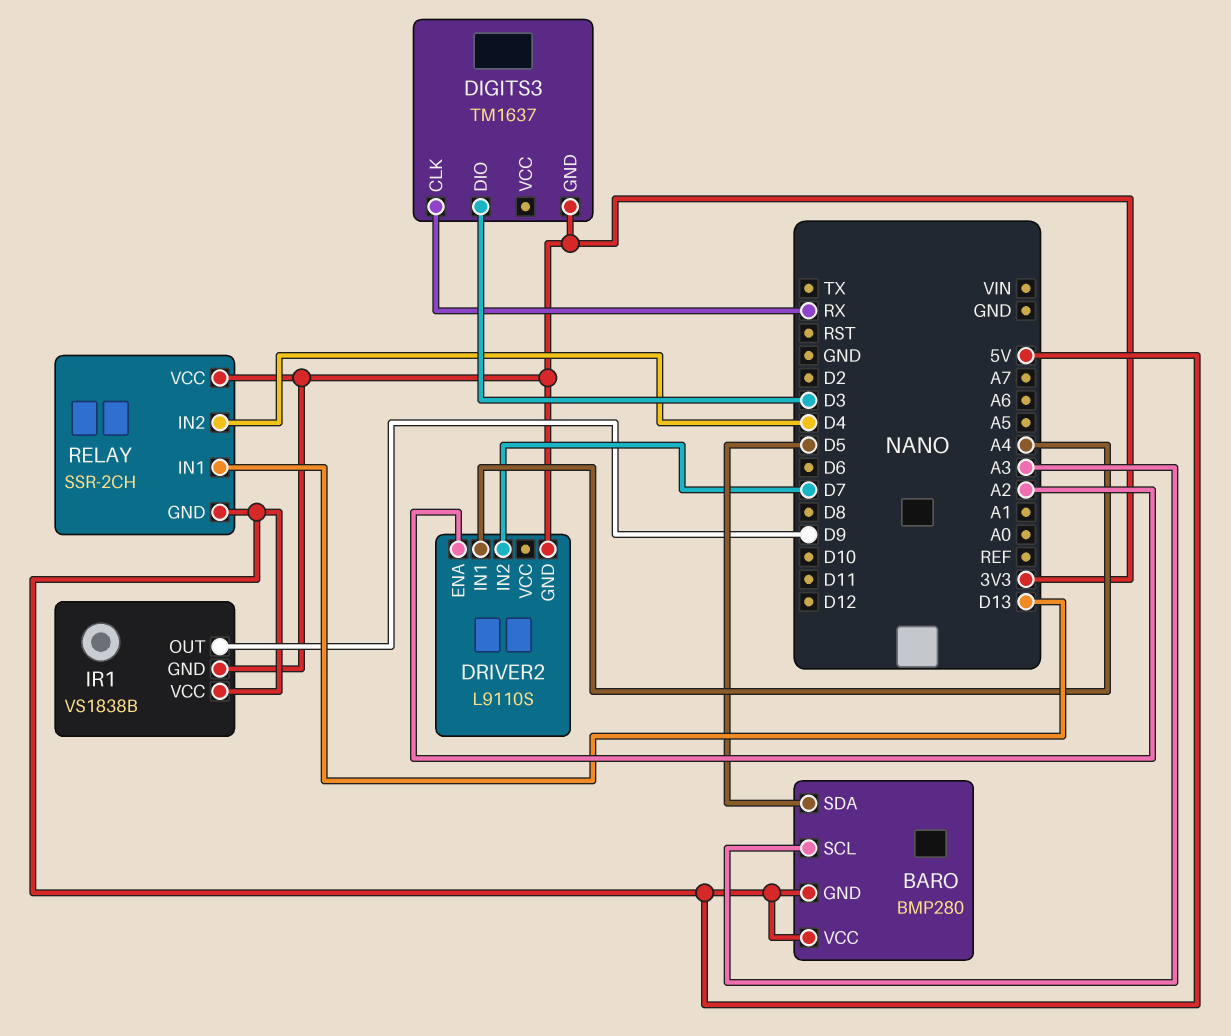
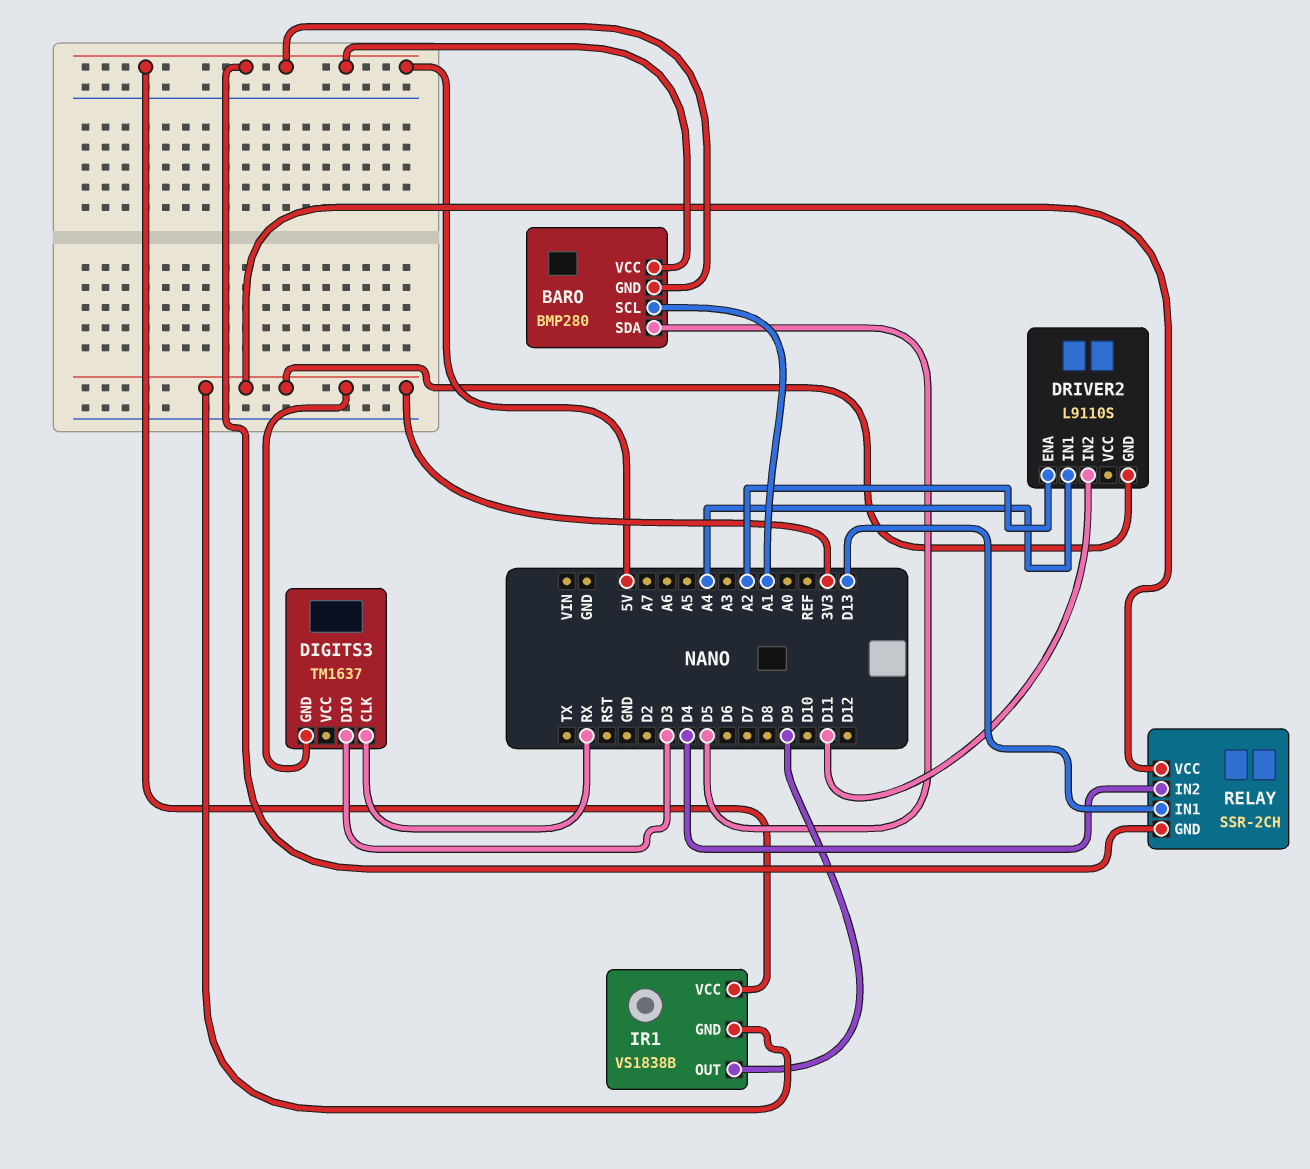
BARO pin SCL: A3 -> A1
DRIVER2 pin IN2: D7 -> D11

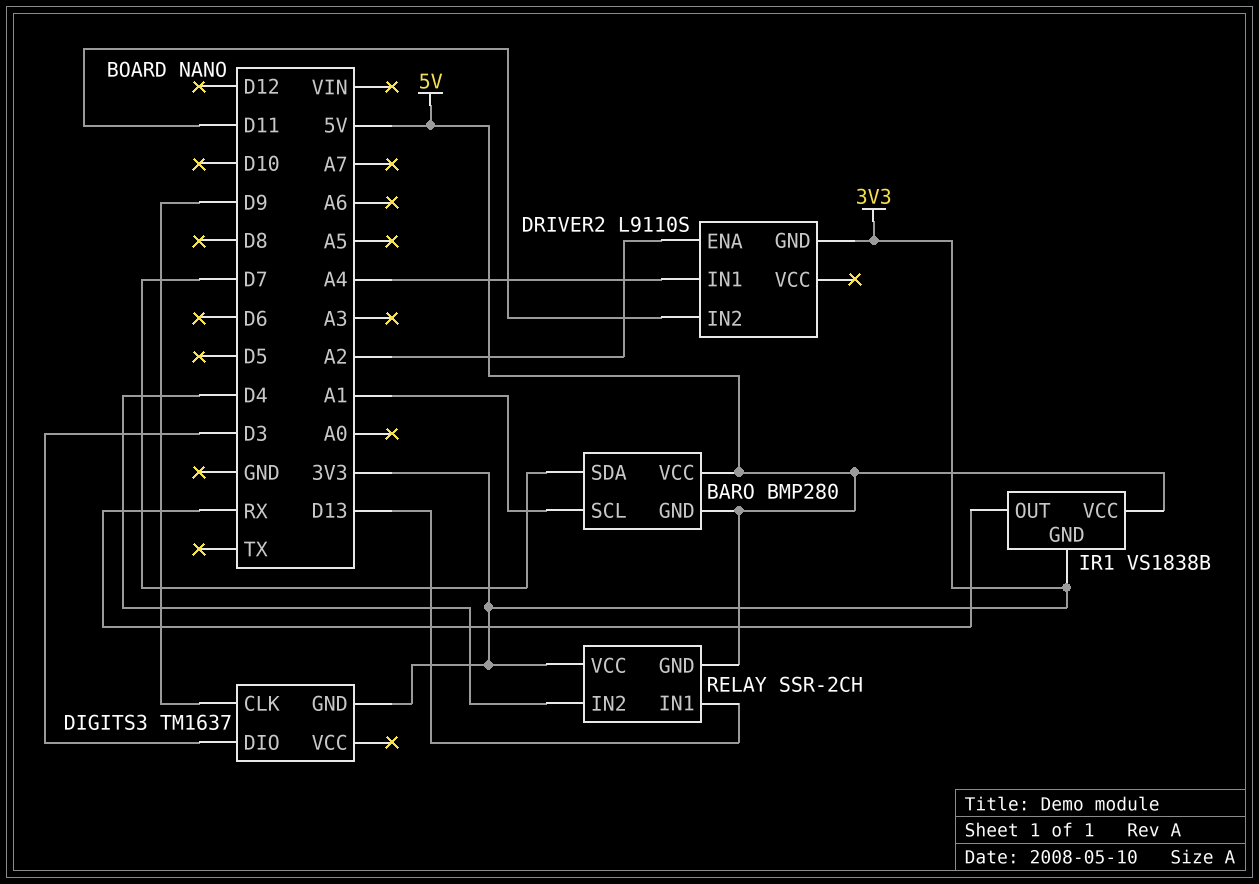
BARO pin SDA: D5 -> D7
DIGITS3 pin CLK: RX -> D9
IR1 pin OUT: D9 -> RX

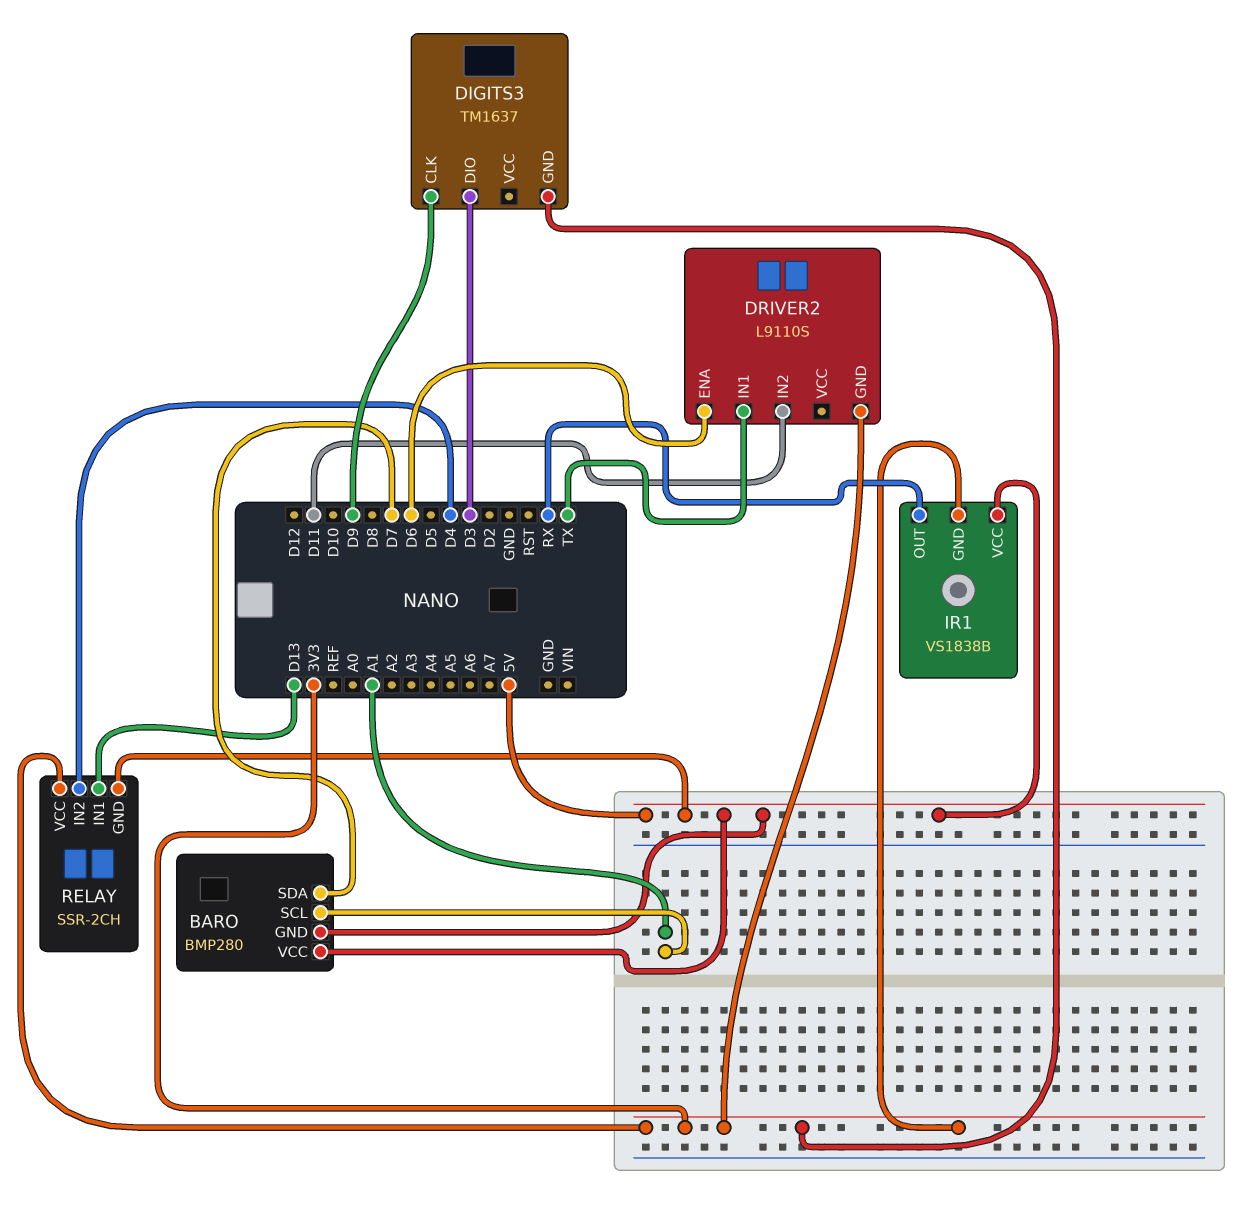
DRIVER2 pin ENA: A2 -> D6
DRIVER2 pin IN1: A4 -> TX

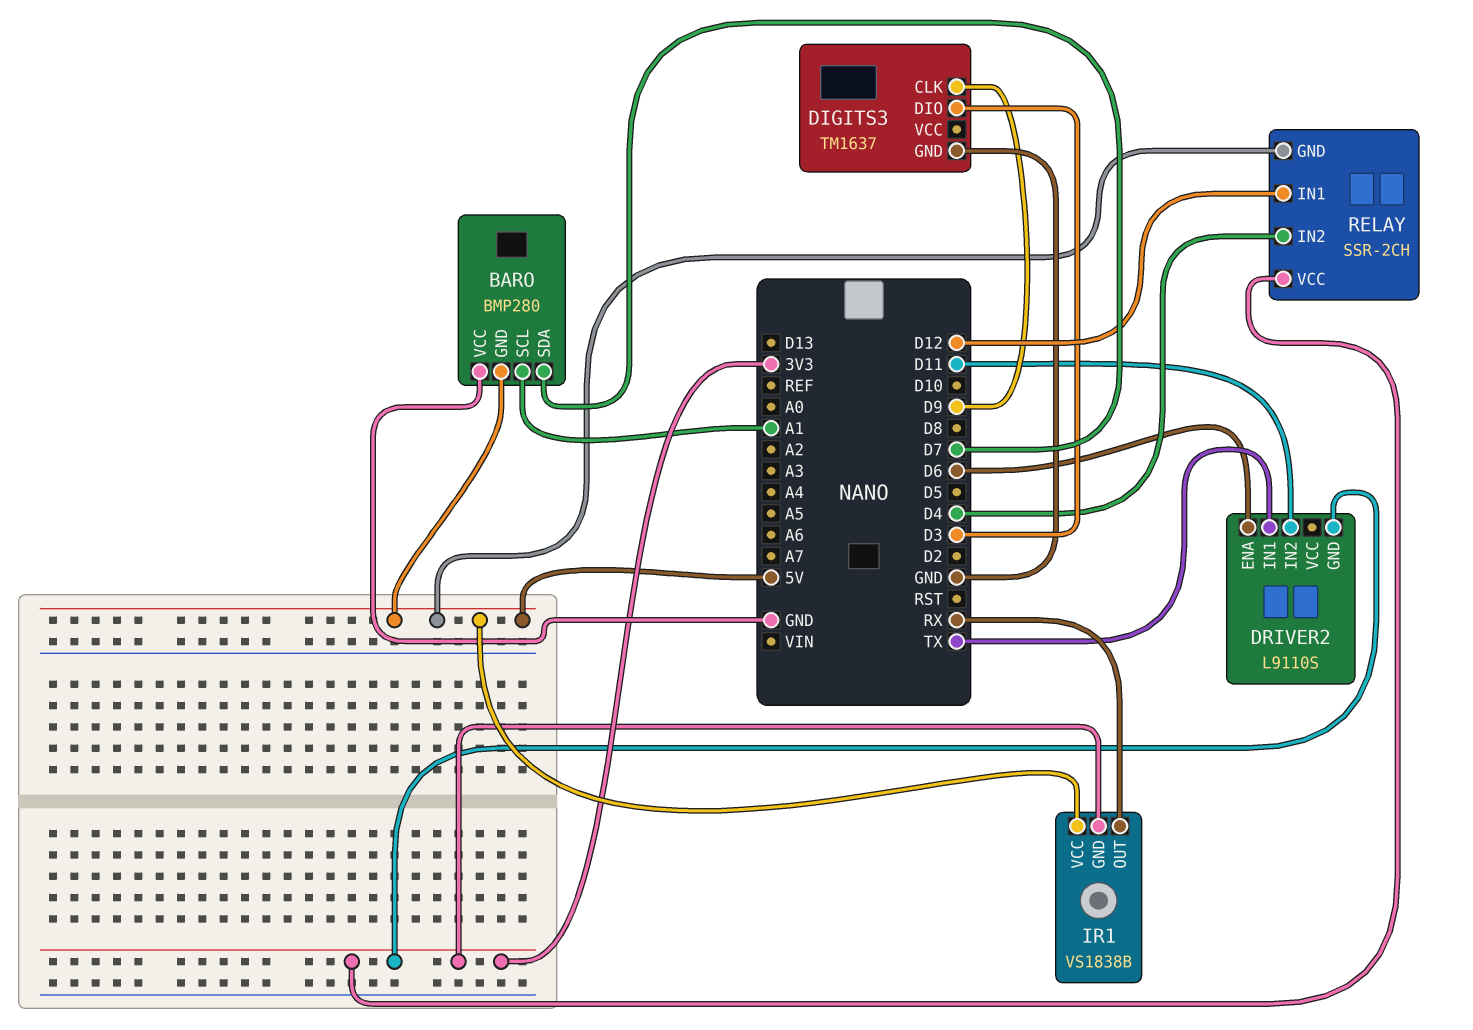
BARO pin VCC: 5V -> GND
DIGITS3 pin GND: 3V3 -> GND
RELAY pin IN1: D13 -> D12

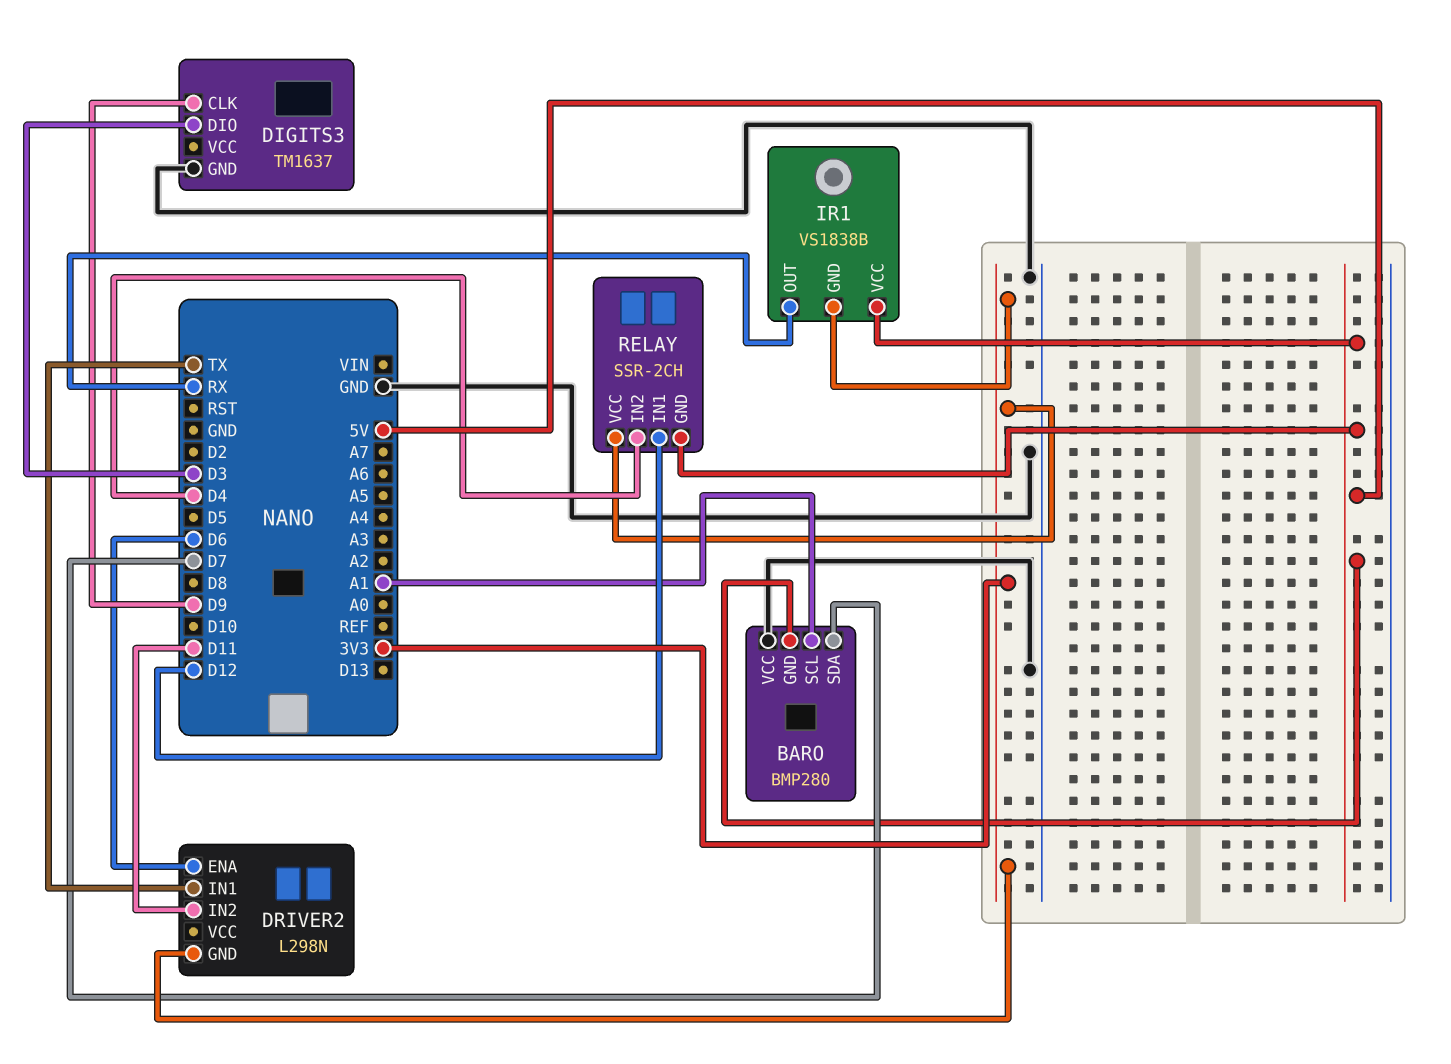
DRIVER2: L9110S -> L298N

